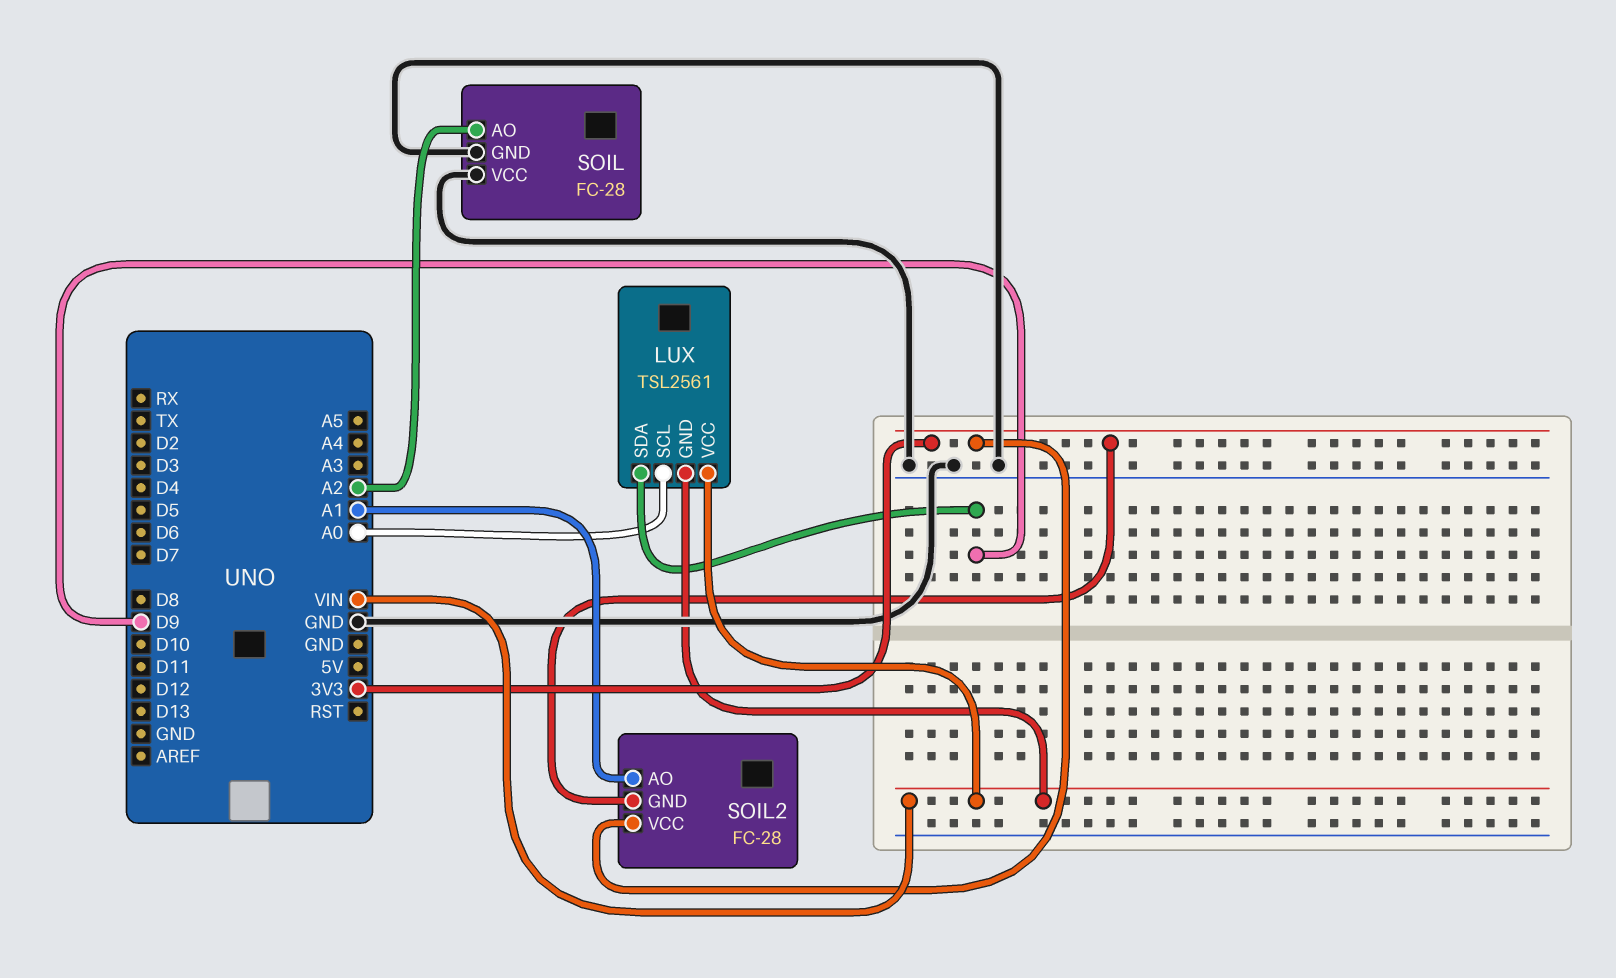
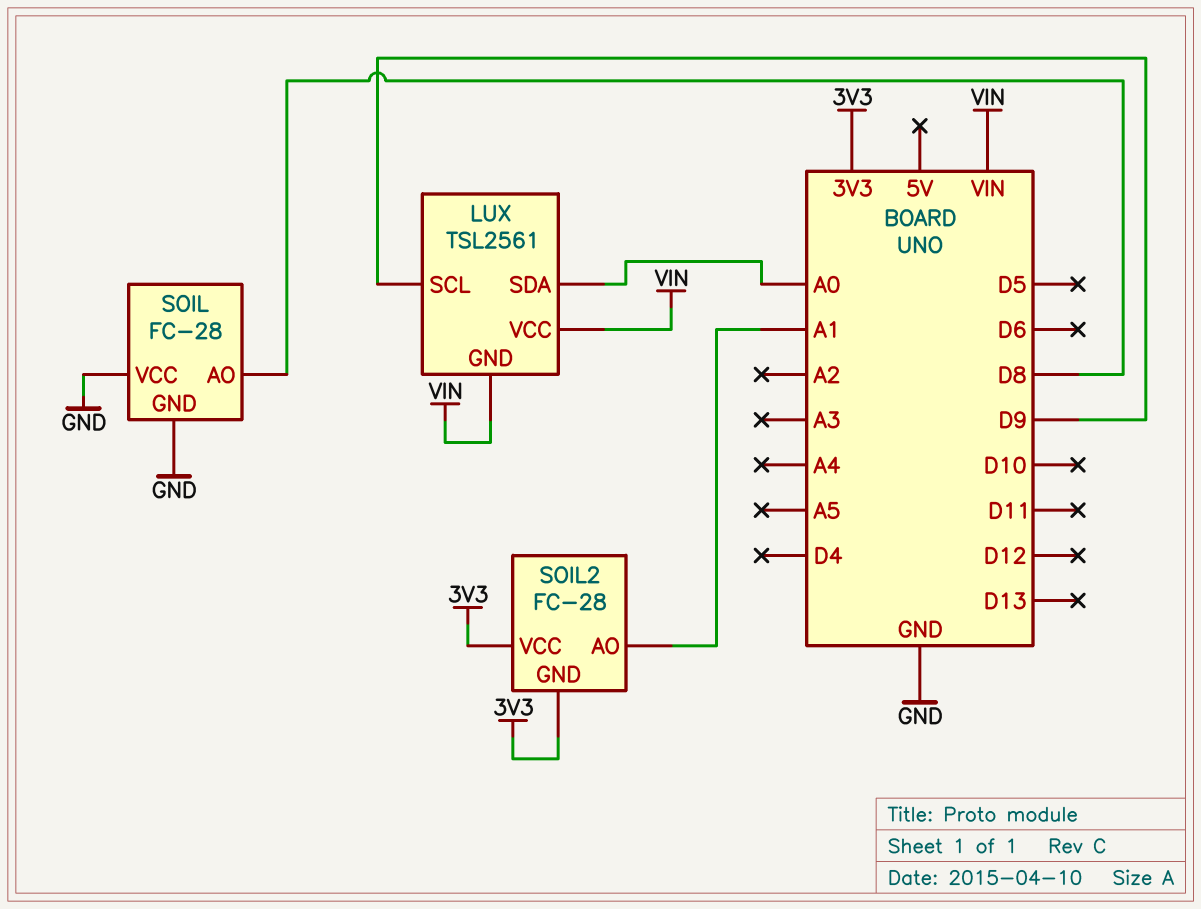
LUX pin SCL: A0 -> D9
LUX pin SDA: D9 -> A0
SOIL pin AO: A2 -> D8

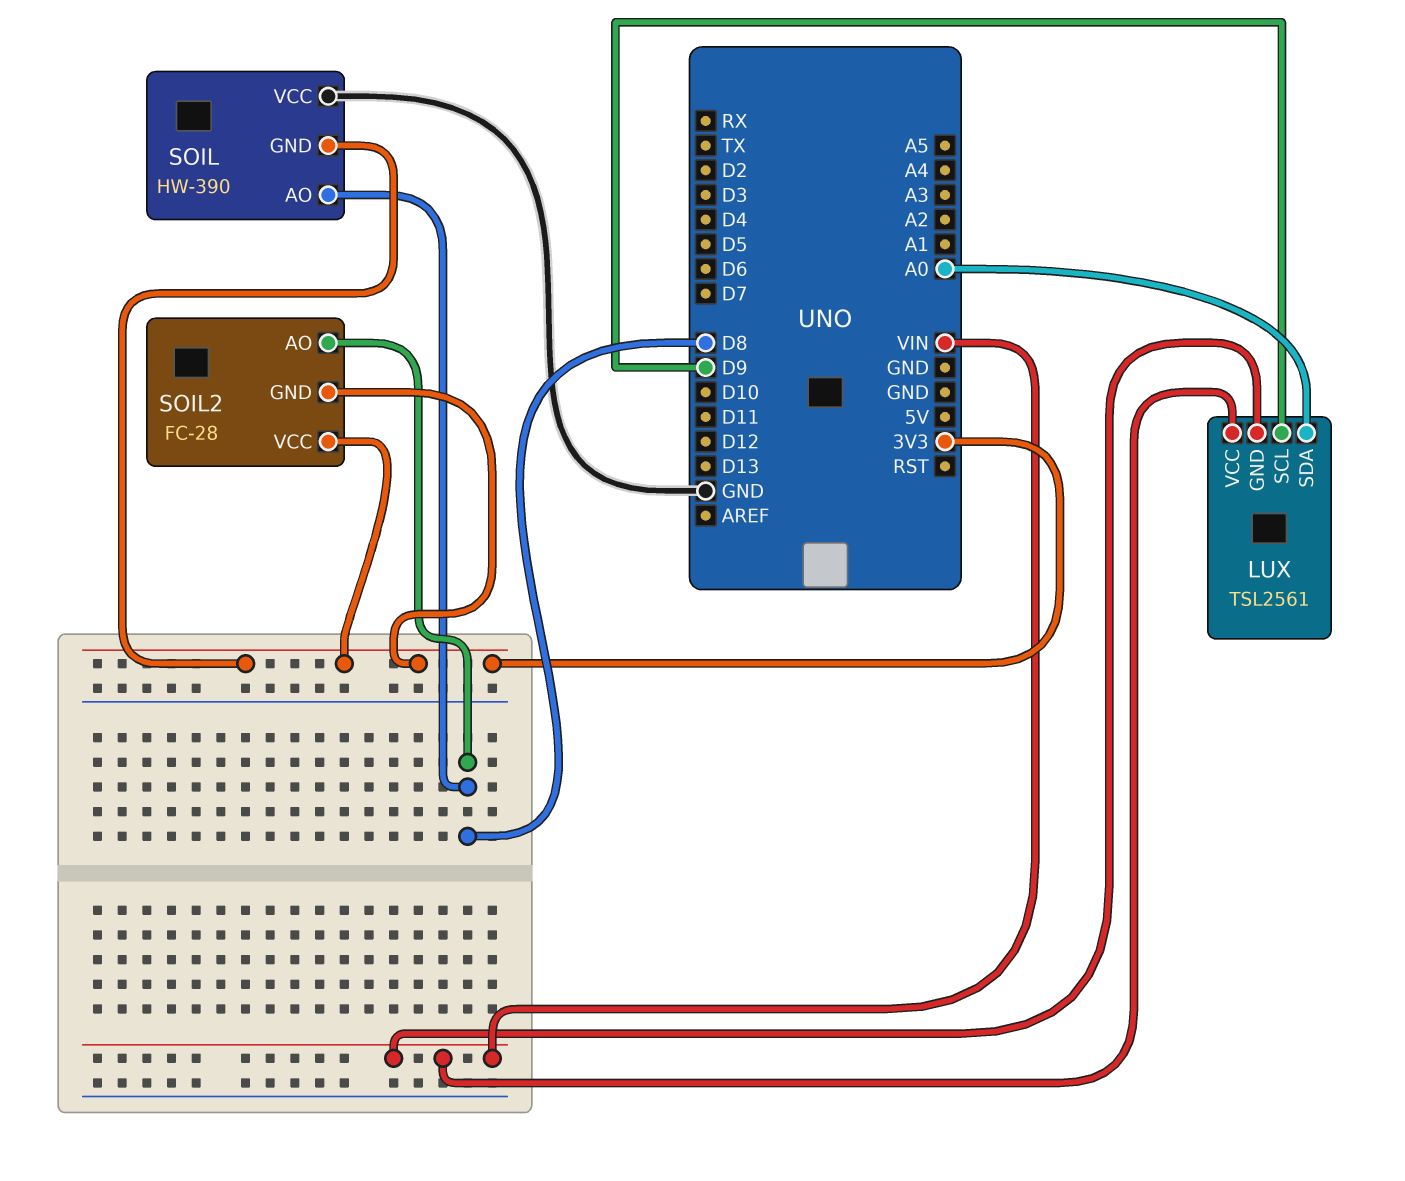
SOIL: FC-28 -> HW-390
SOIL pin GND: GND -> 3V3
SOIL2 pin AO: A1 -> D8

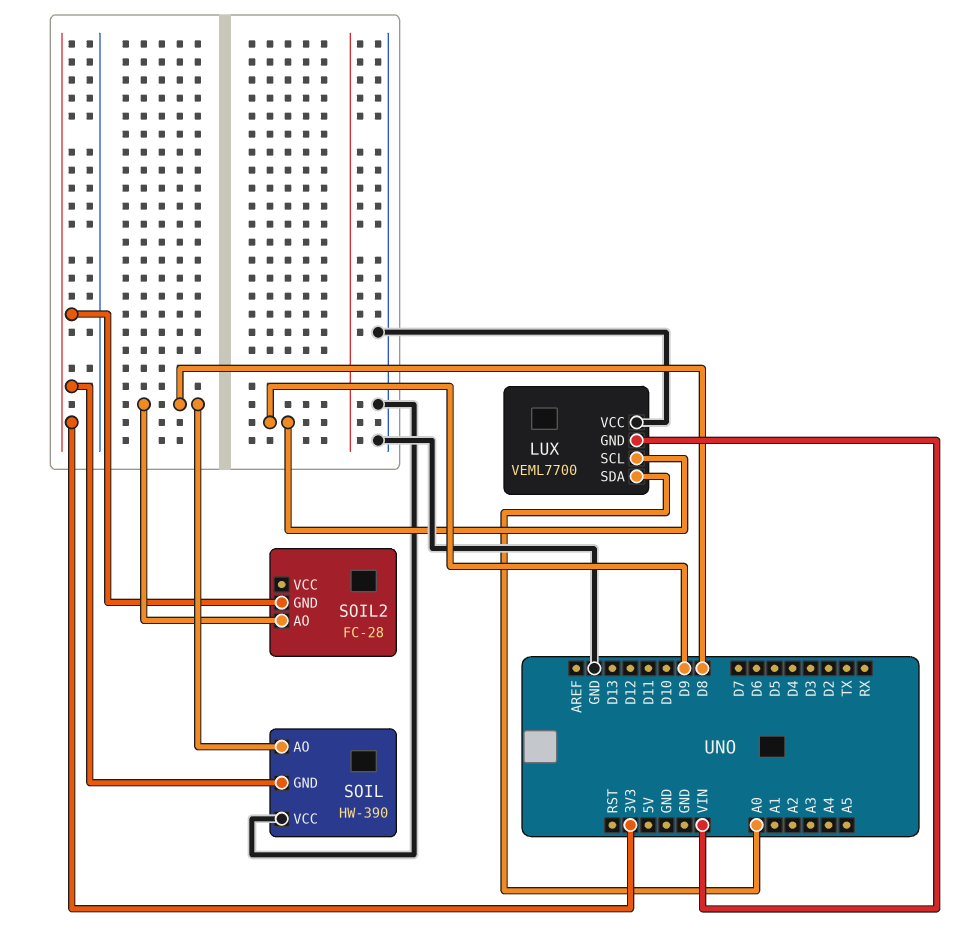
LUX: TSL2561 -> VEML7700
LUX pin VCC: VIN -> GND
SOIL2 pin VCC: 3V3 -> none

